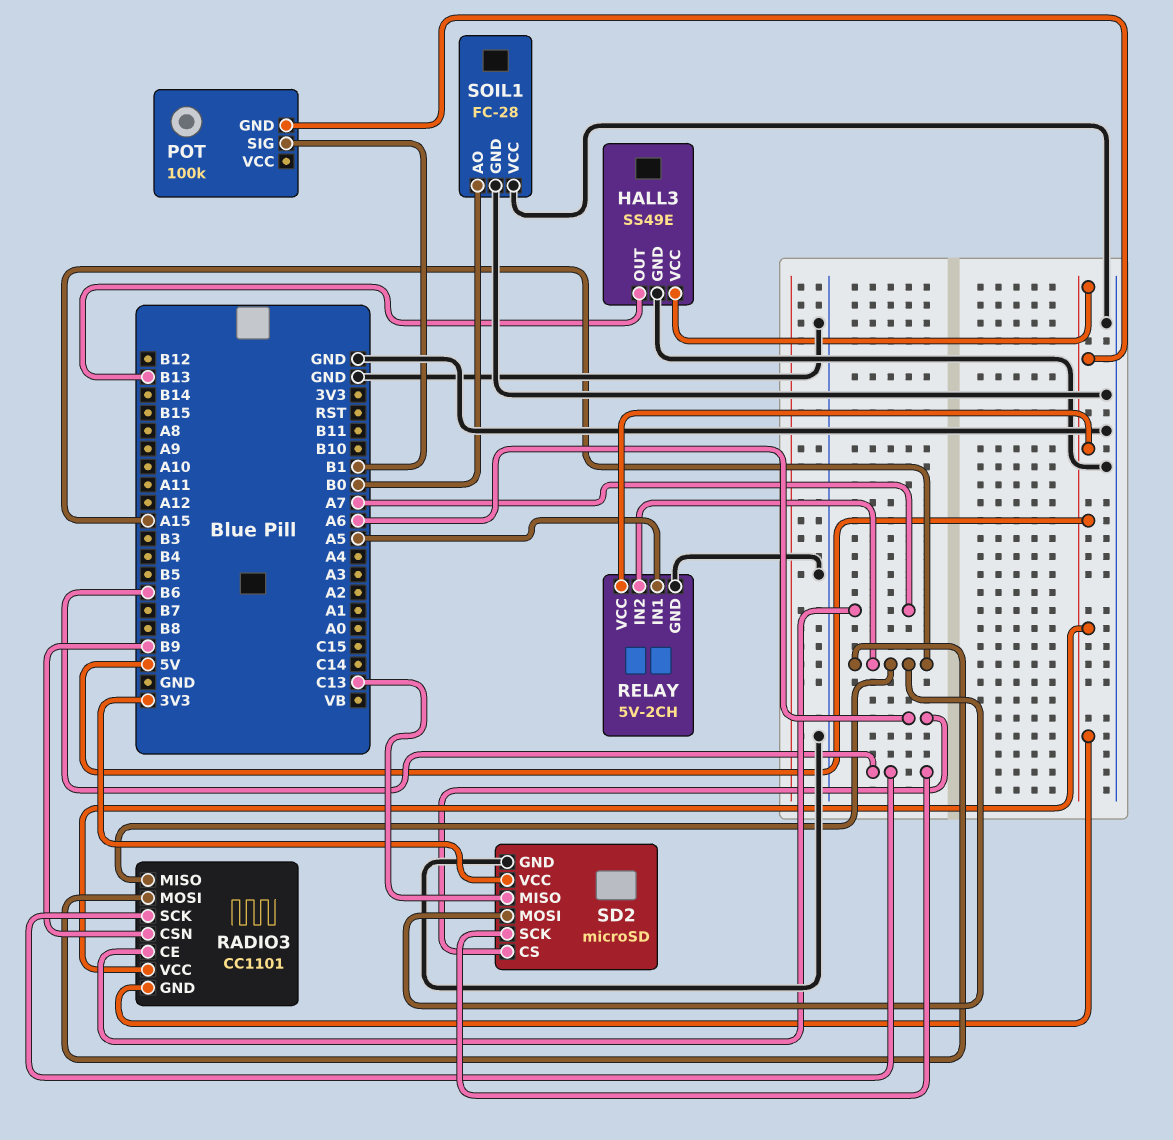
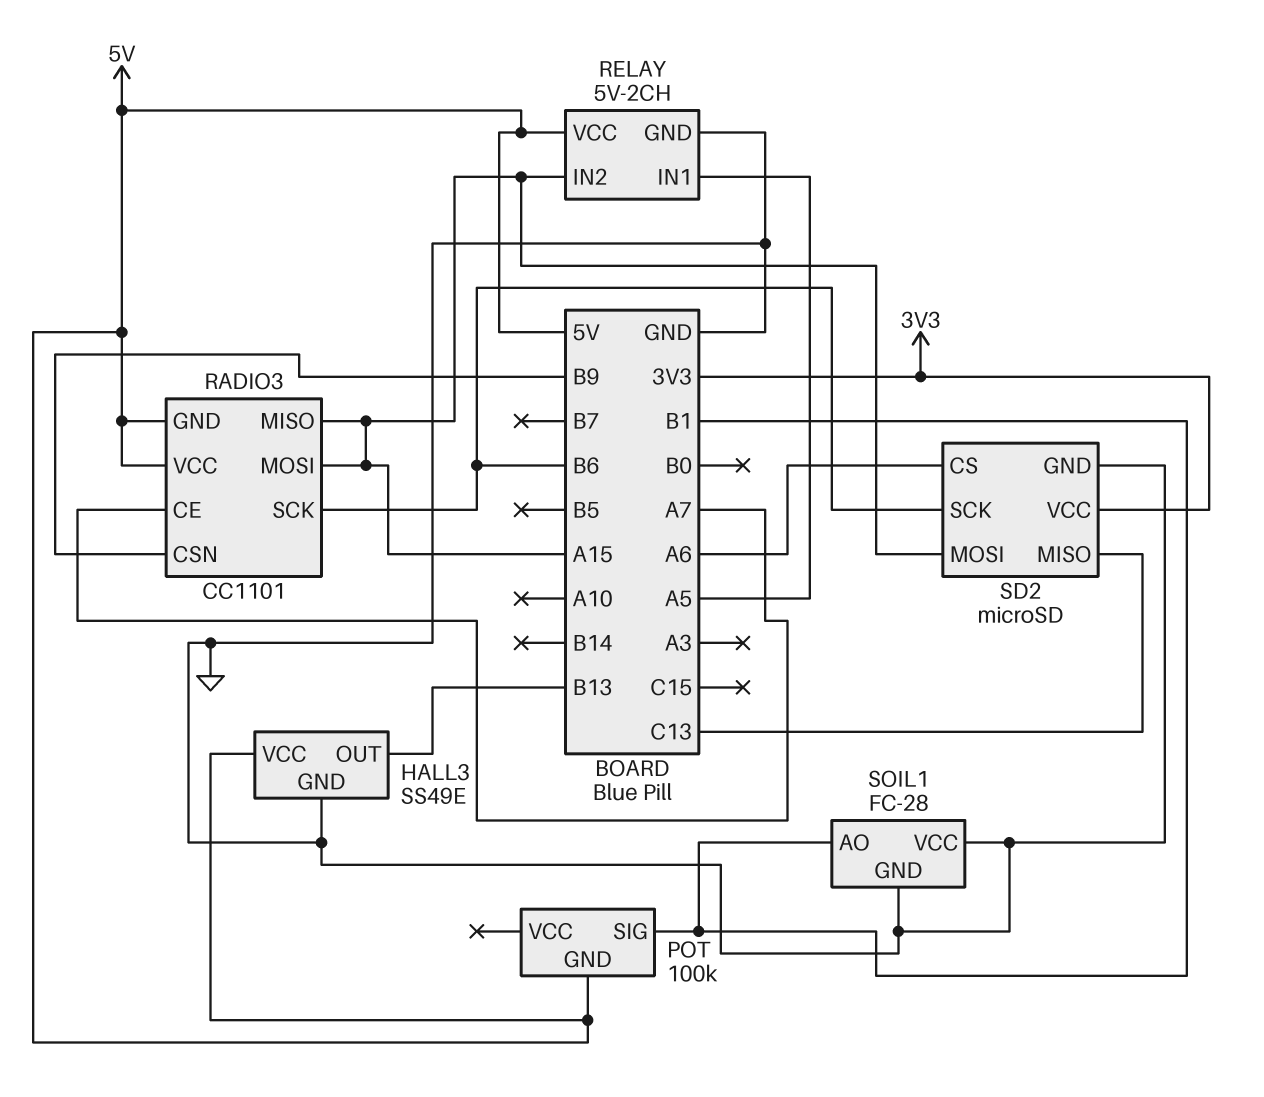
SOIL1 pin AO: B0 -> B1

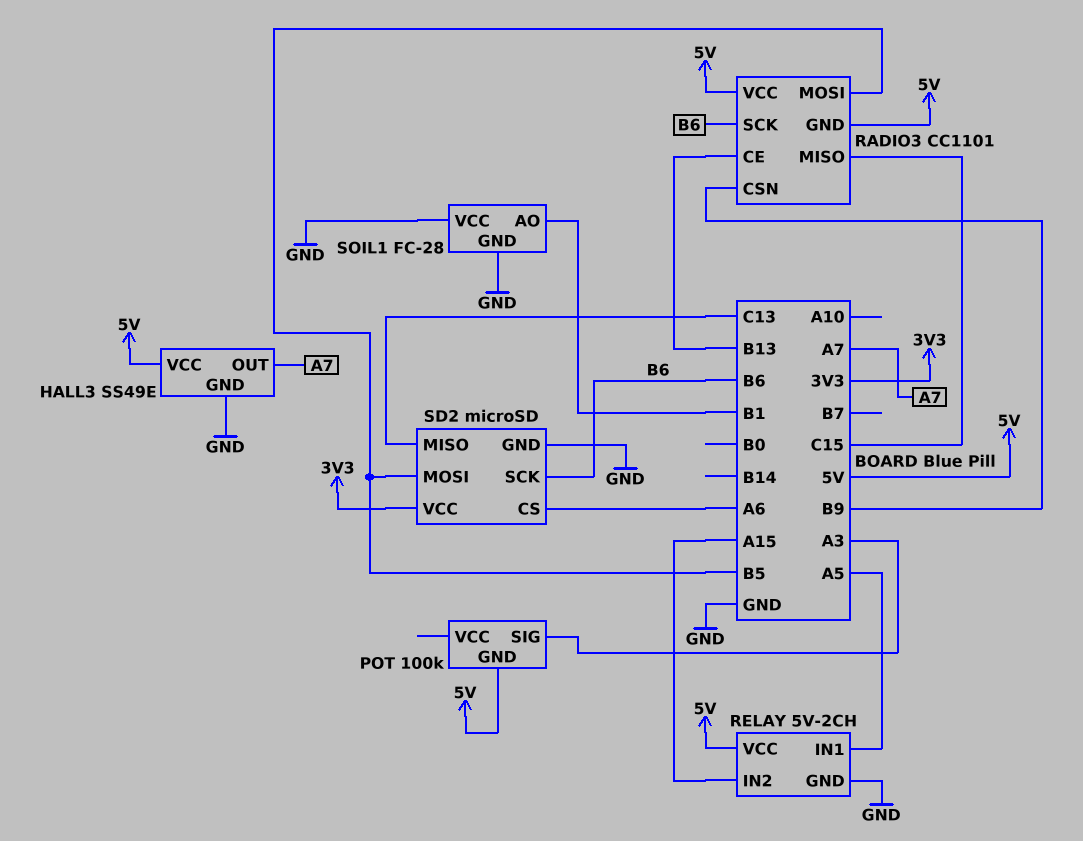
HALL3 pin OUT: B13 -> A7
POT pin SIG: B1 -> A3
RADIO3 pin CE: A7 -> B13
RADIO3 pin MISO: A15 -> C15
RADIO3 pin MOSI: A15 -> B5
SD2 pin MOSI: A15 -> B5

